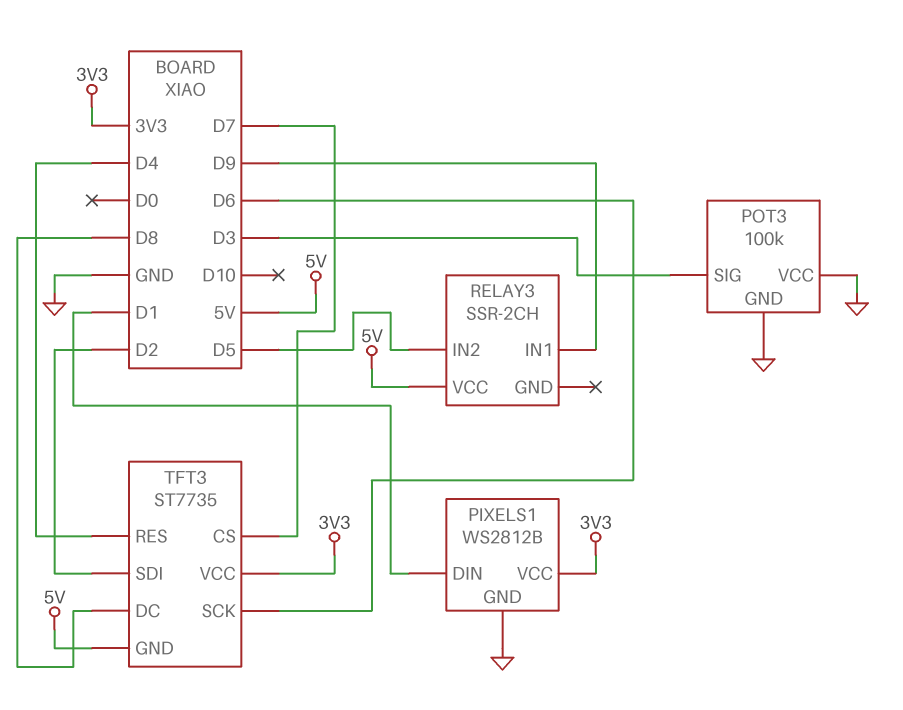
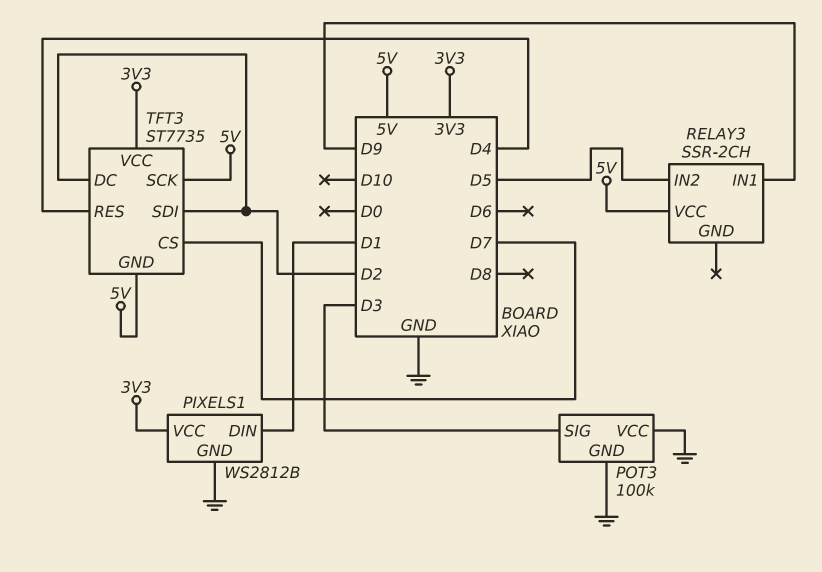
TFT3 pin DC: D8 -> D2
TFT3 pin SCK: D6 -> 5V

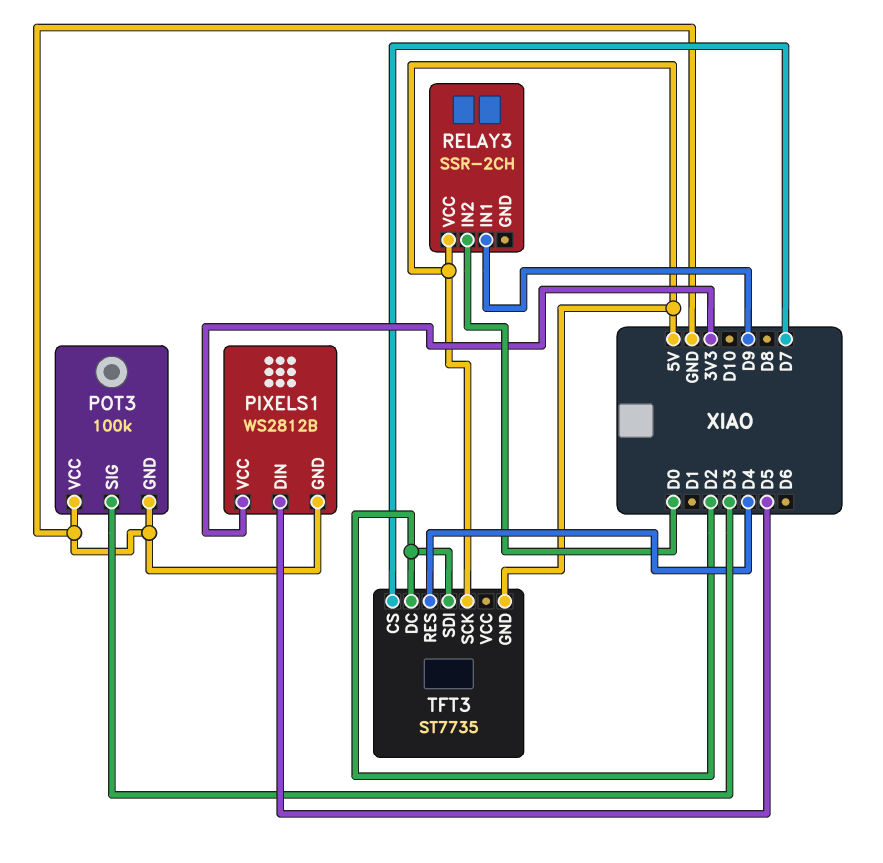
PIXELS1 pin DIN: D1 -> D5
RELAY3 pin IN2: D5 -> D0
TFT3 pin VCC: 3V3 -> none

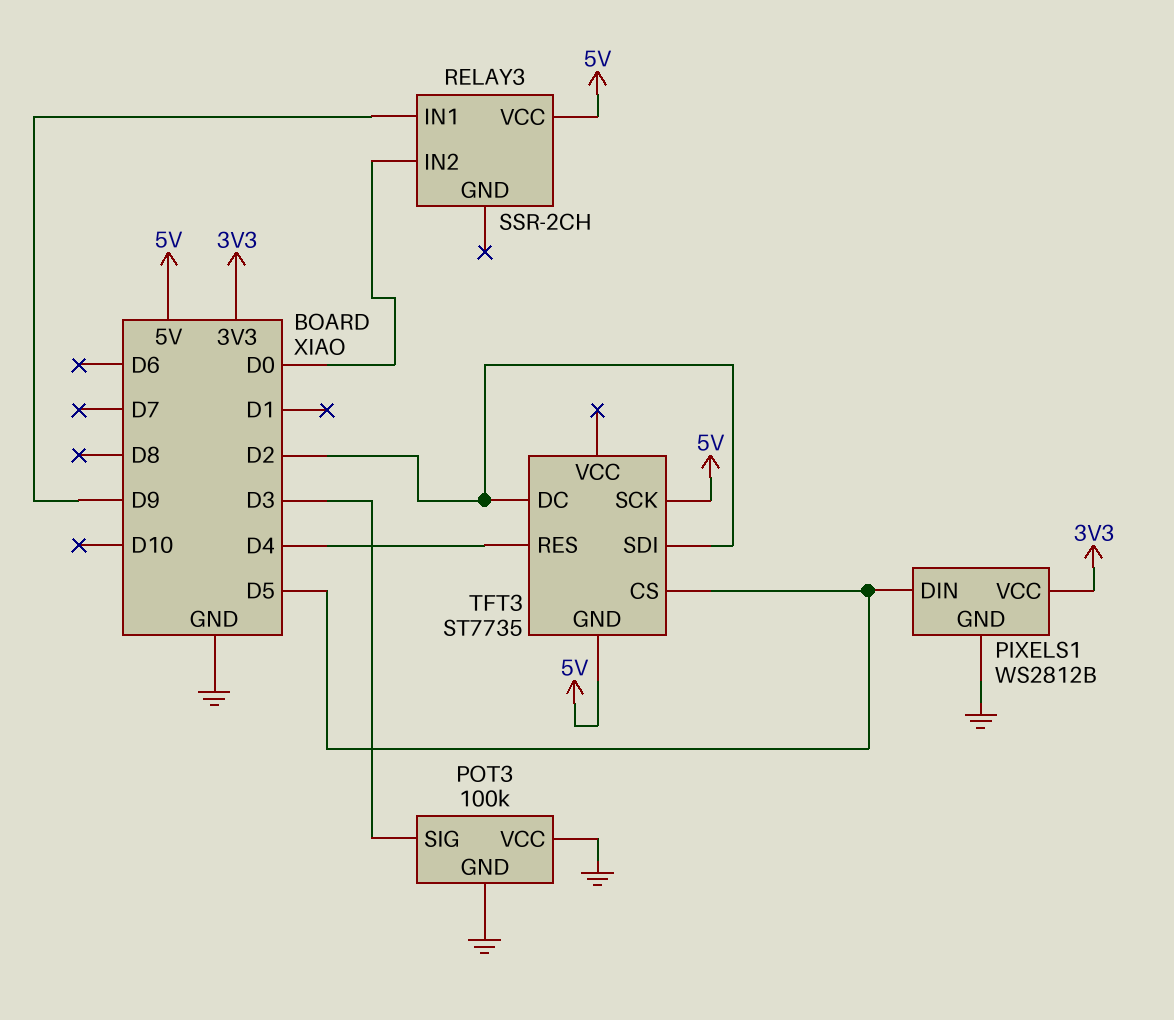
TFT3 pin CS: D7 -> D5

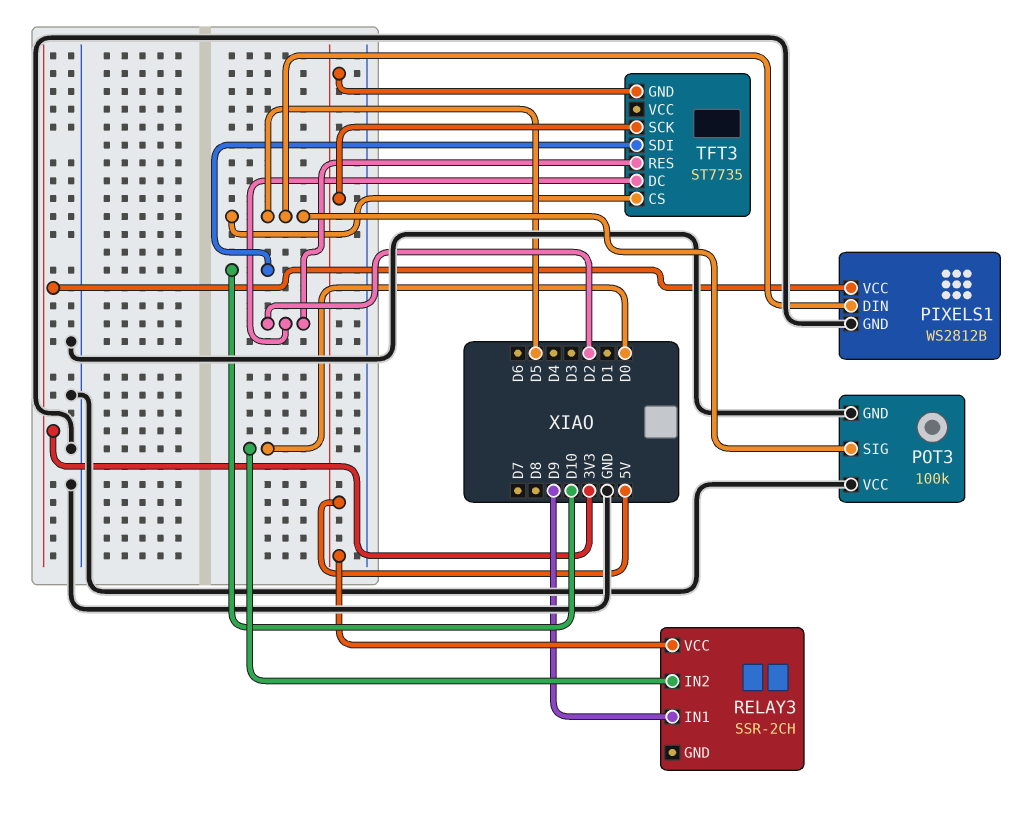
POT3 pin SIG: D3 -> D5
TFT3 pin RES: D4 -> D2
TFT3 pin SDI: D2 -> D10

